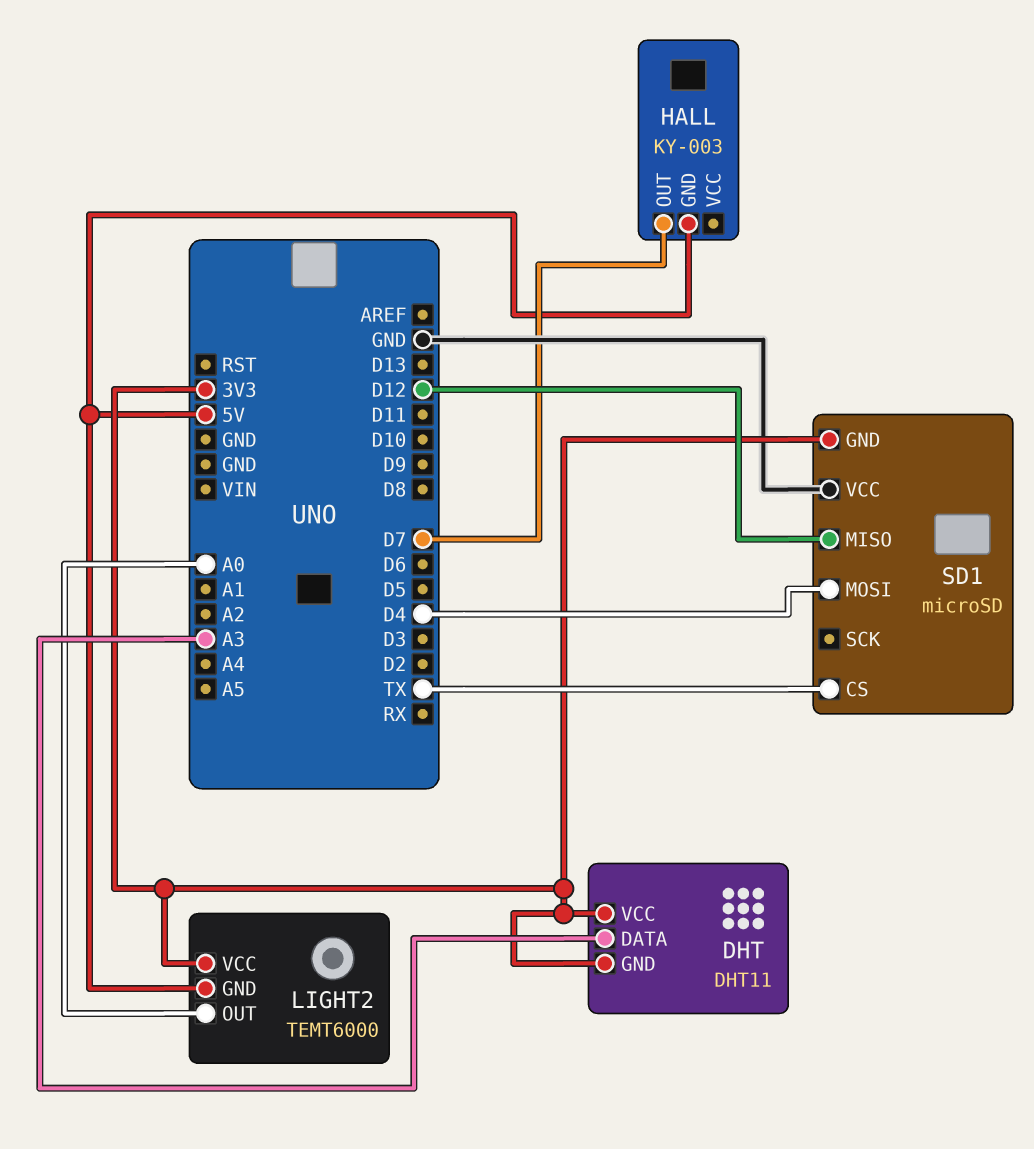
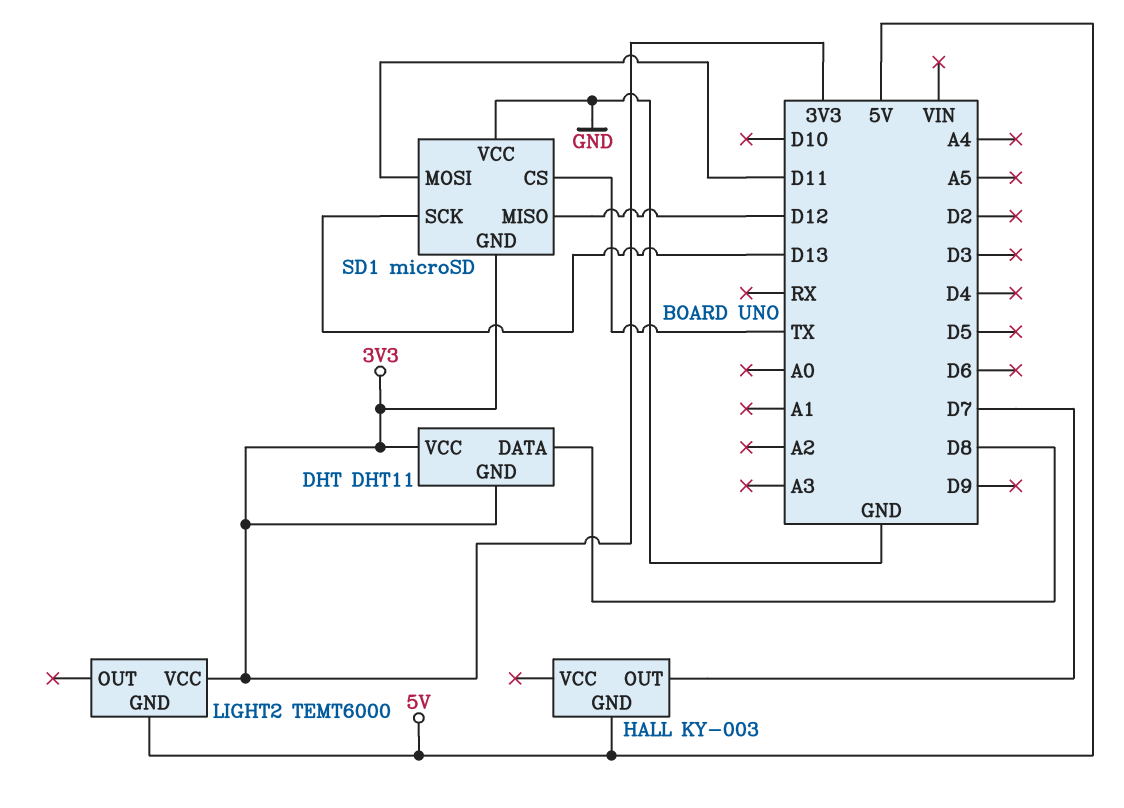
DHT pin DATA: A3 -> D8
LIGHT2 pin OUT: A0 -> none
SD1 pin MOSI: D4 -> D11
SD1 pin SCK: none -> D13

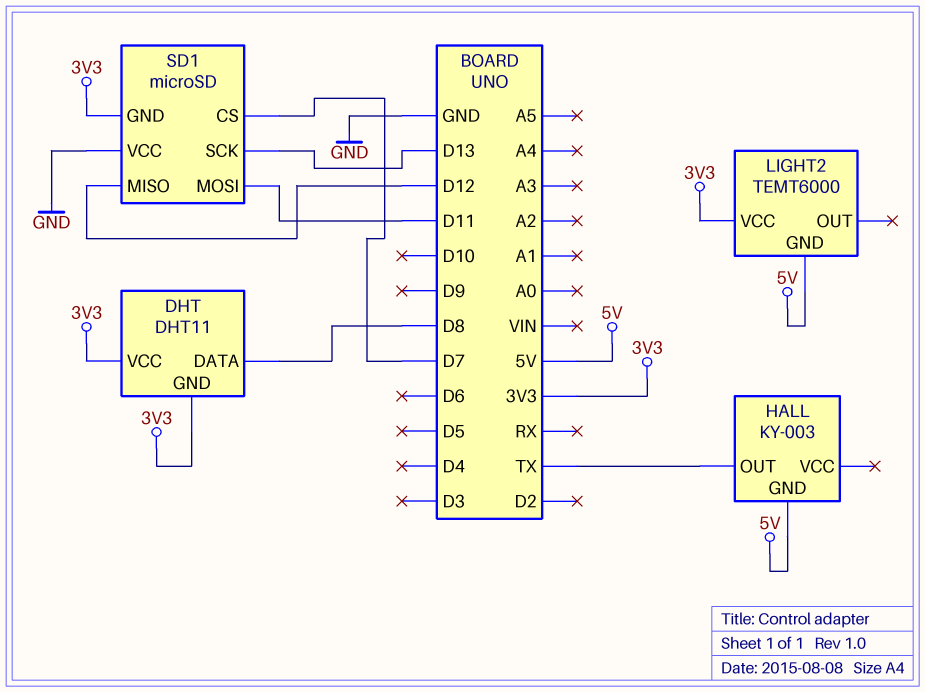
HALL pin OUT: D7 -> TX
SD1 pin CS: TX -> D7

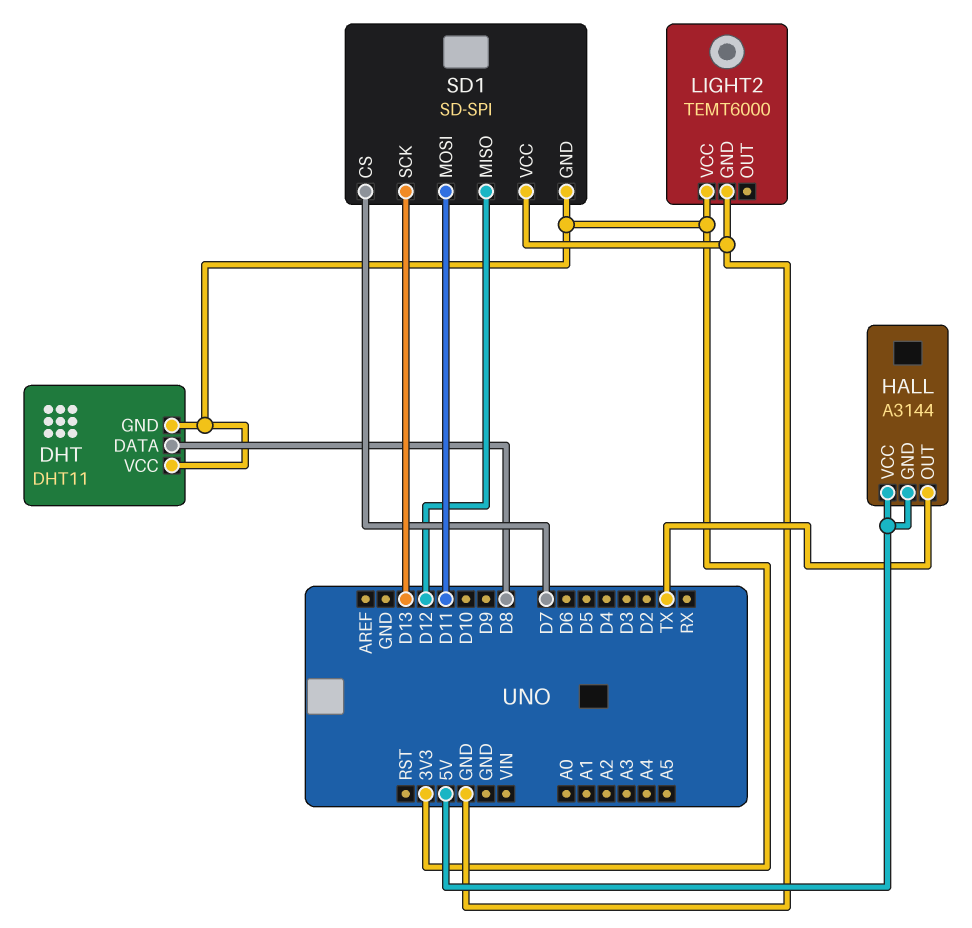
HALL: KY-003 -> A3144
HALL pin VCC: none -> 5V
LIGHT2 pin GND: 5V -> GND
SD1: microSD -> SD-SPI

